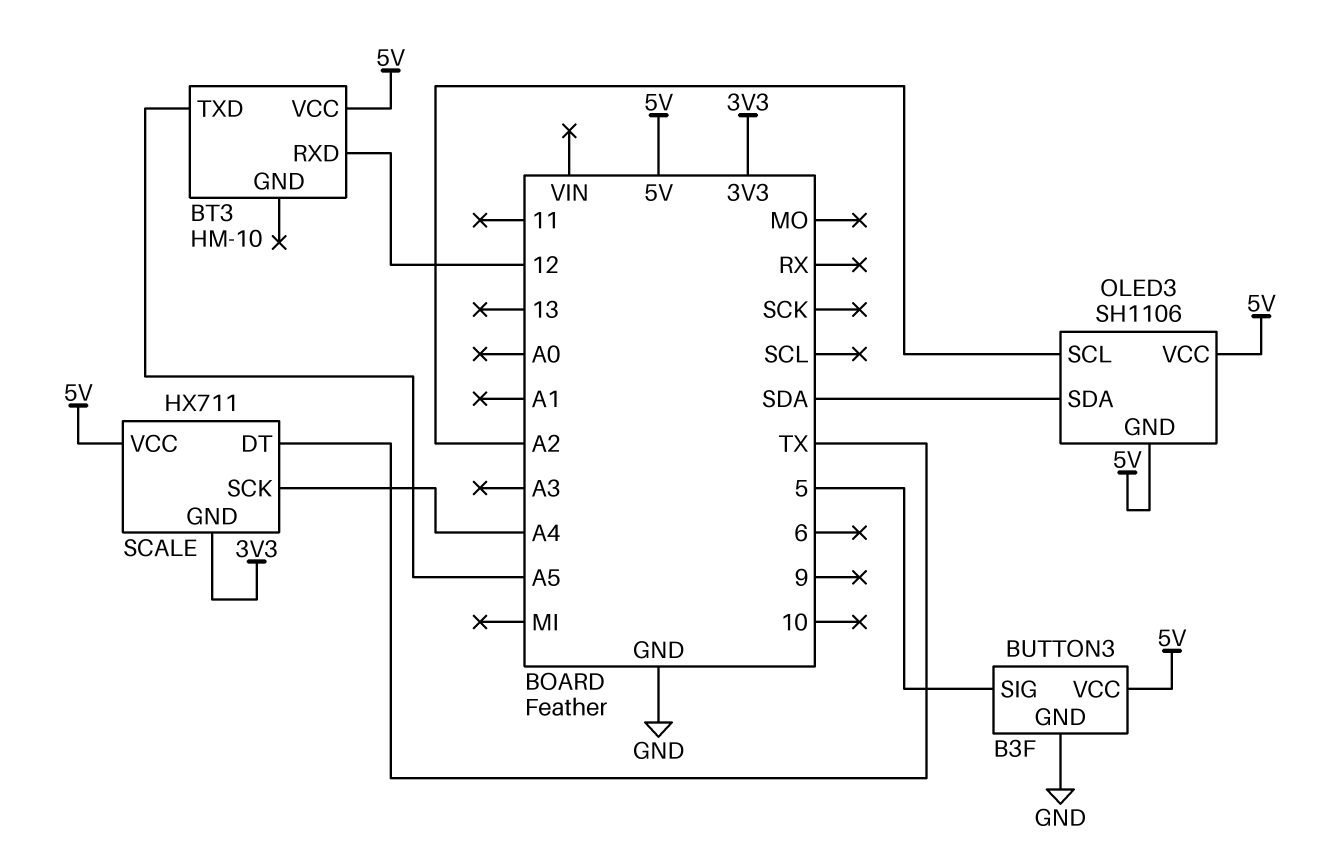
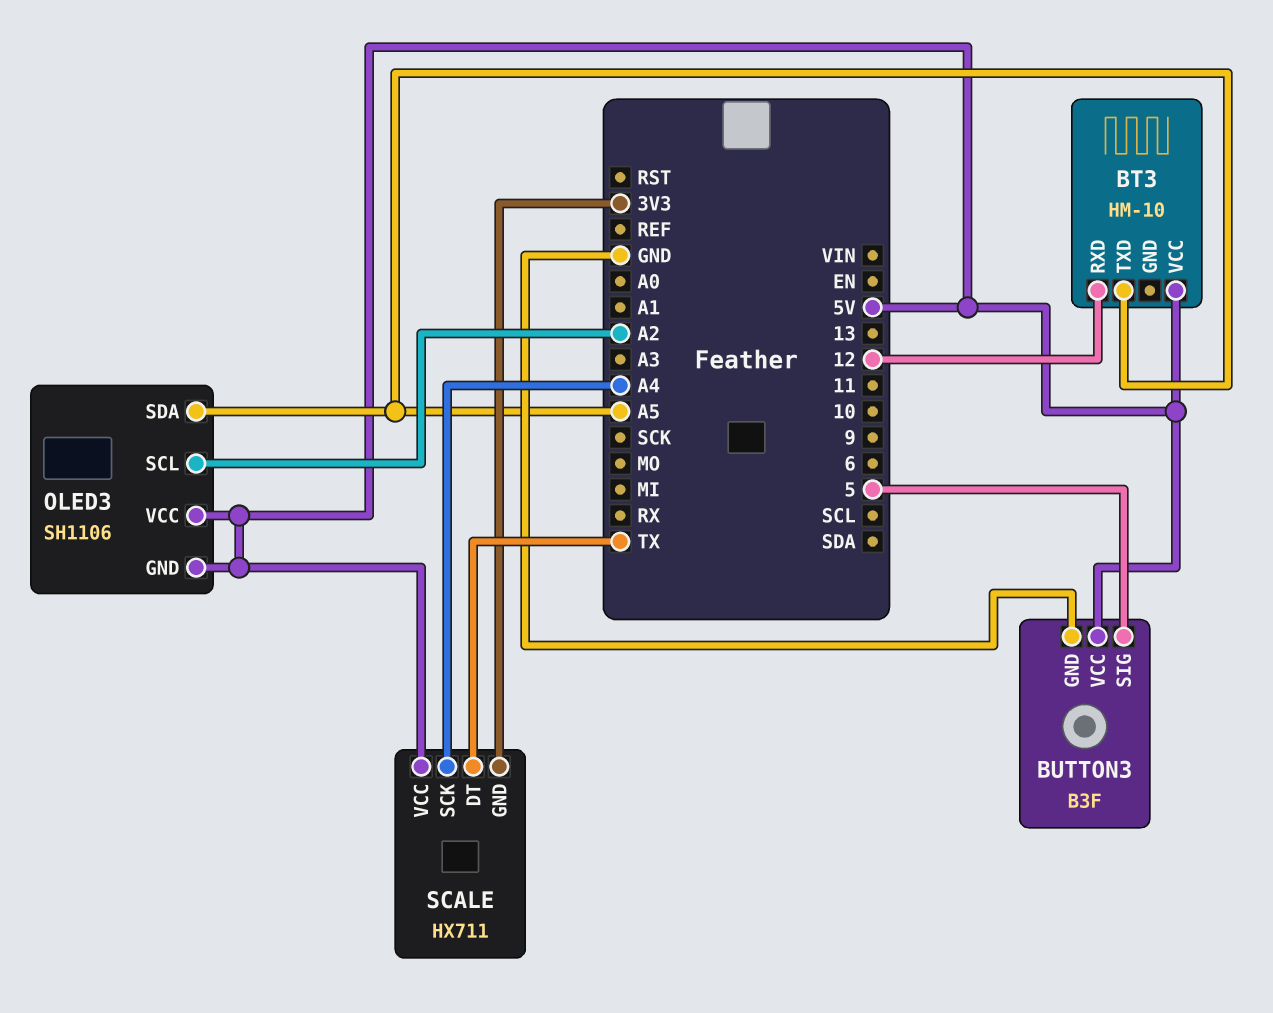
OLED3 pin SDA: SDA -> A5

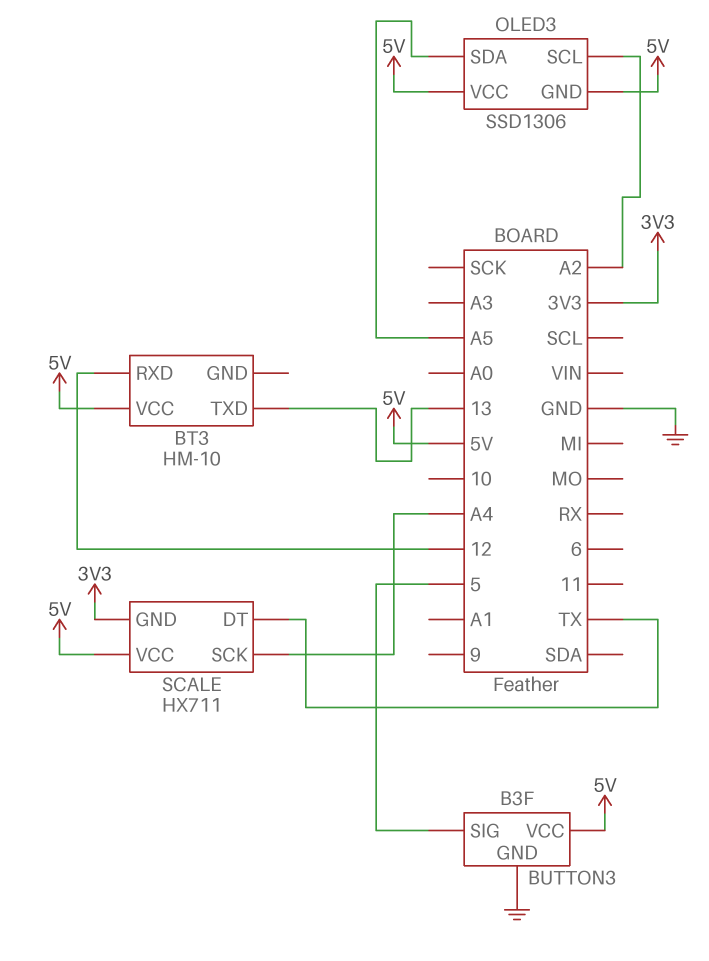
BT3 pin TXD: A5 -> 13
OLED3: SH1106 -> SSD1306

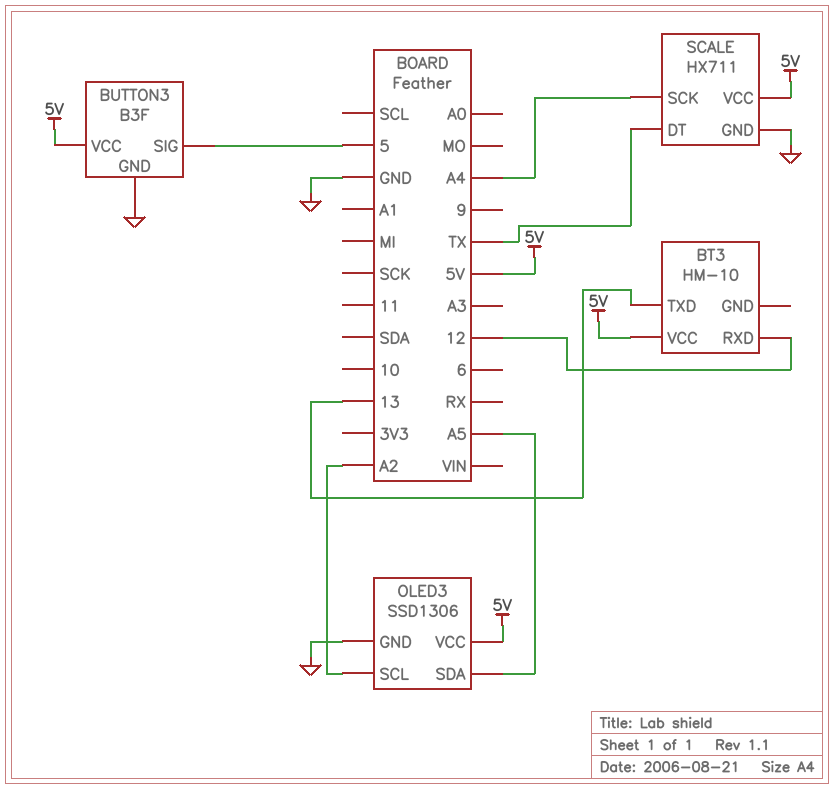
OLED3 pin GND: 5V -> GND
SCALE pin GND: 3V3 -> GND

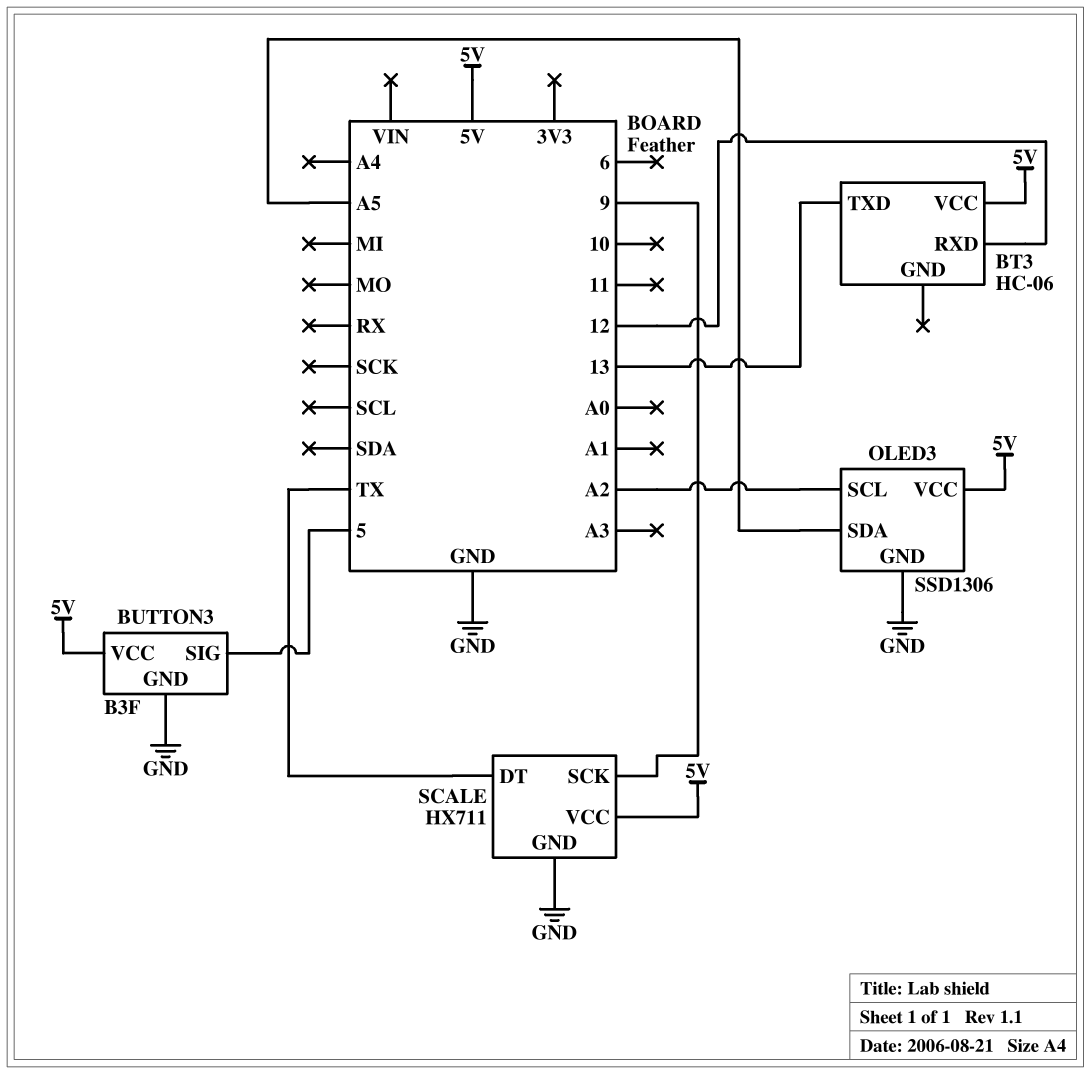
BT3: HM-10 -> HC-06
SCALE pin SCK: A4 -> 9

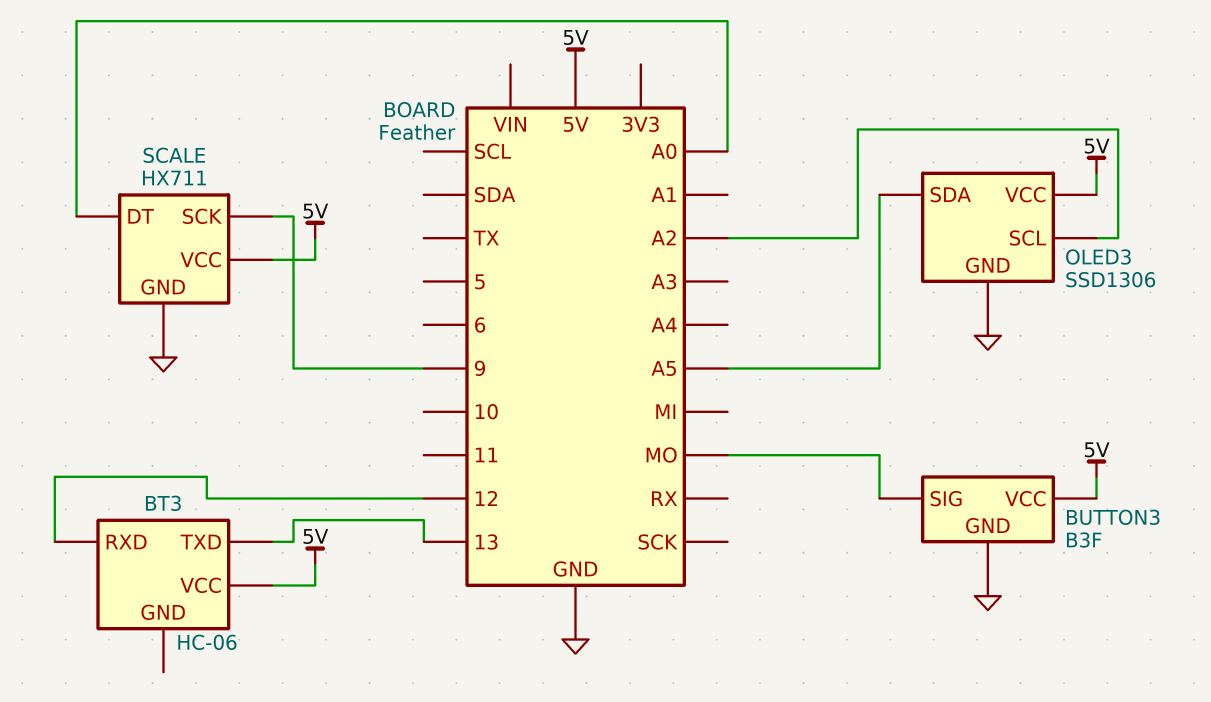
BUTTON3 pin SIG: 5 -> MO
SCALE pin DT: TX -> A0

